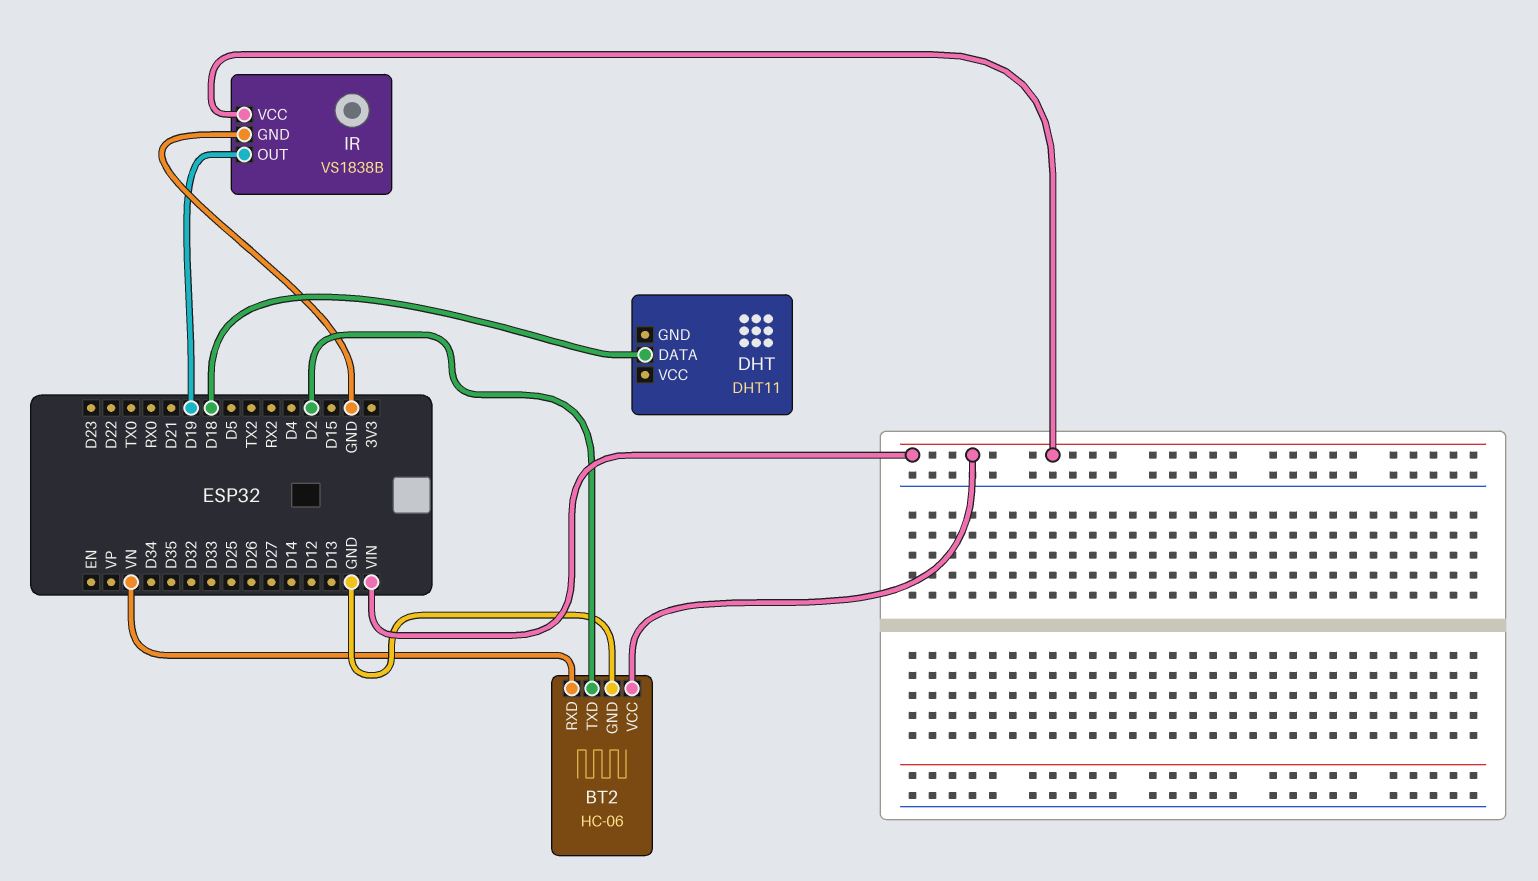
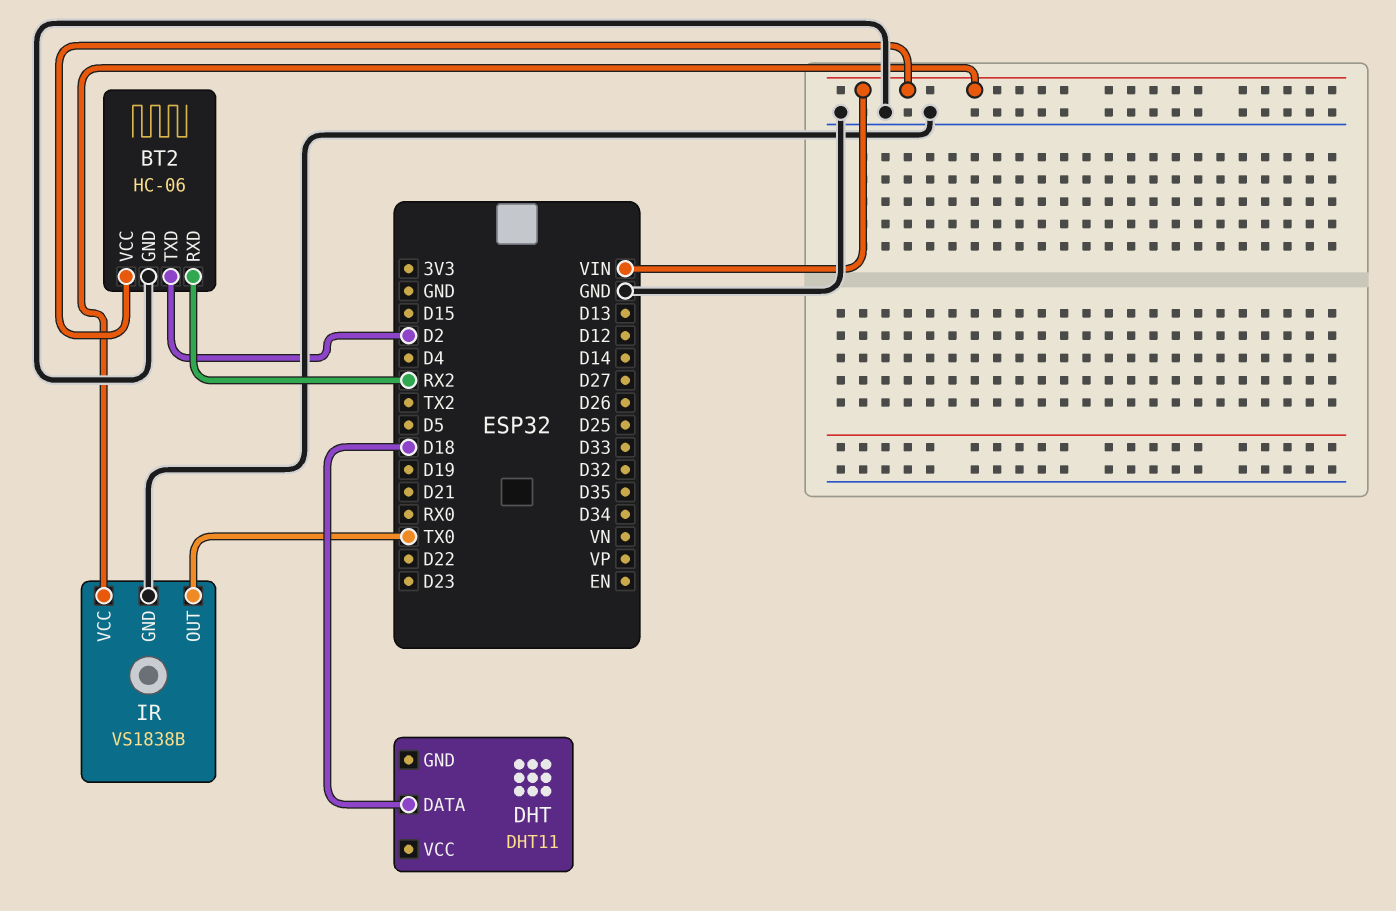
BT2 pin RXD: VN -> RX2
IR pin OUT: D19 -> TX0

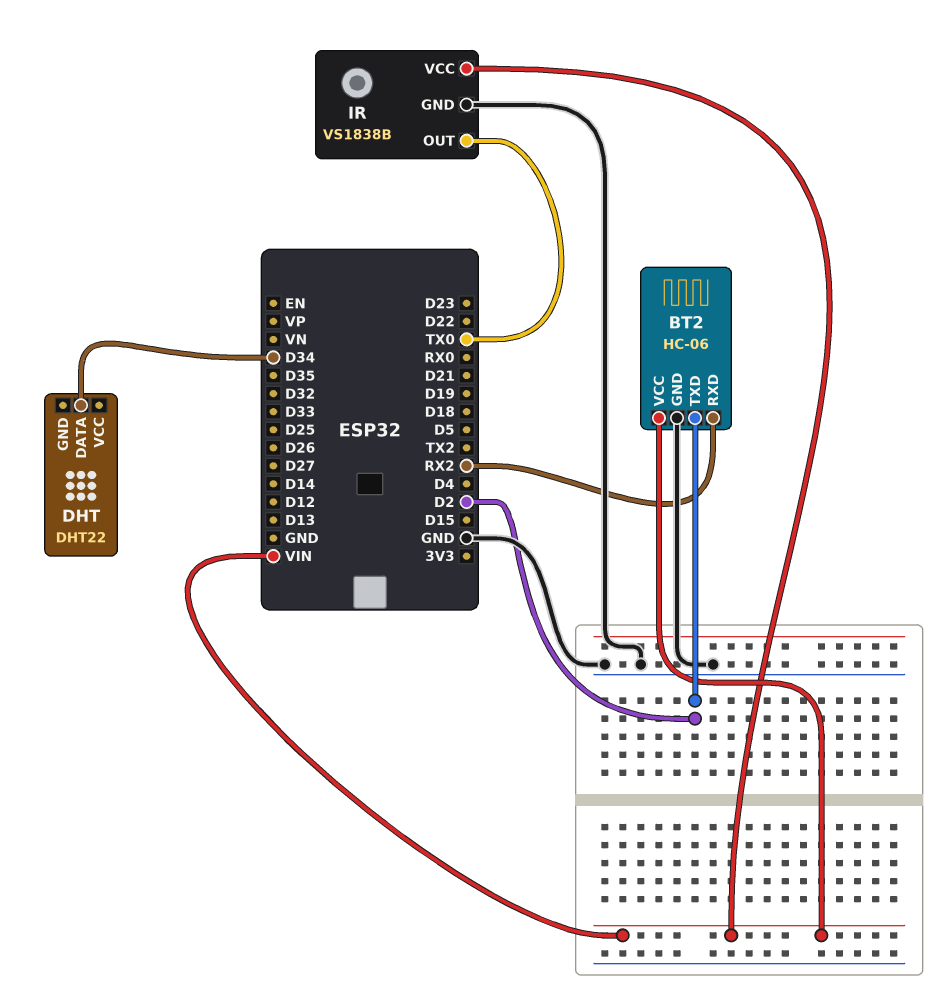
DHT: DHT11 -> DHT22
DHT pin DATA: D18 -> D34

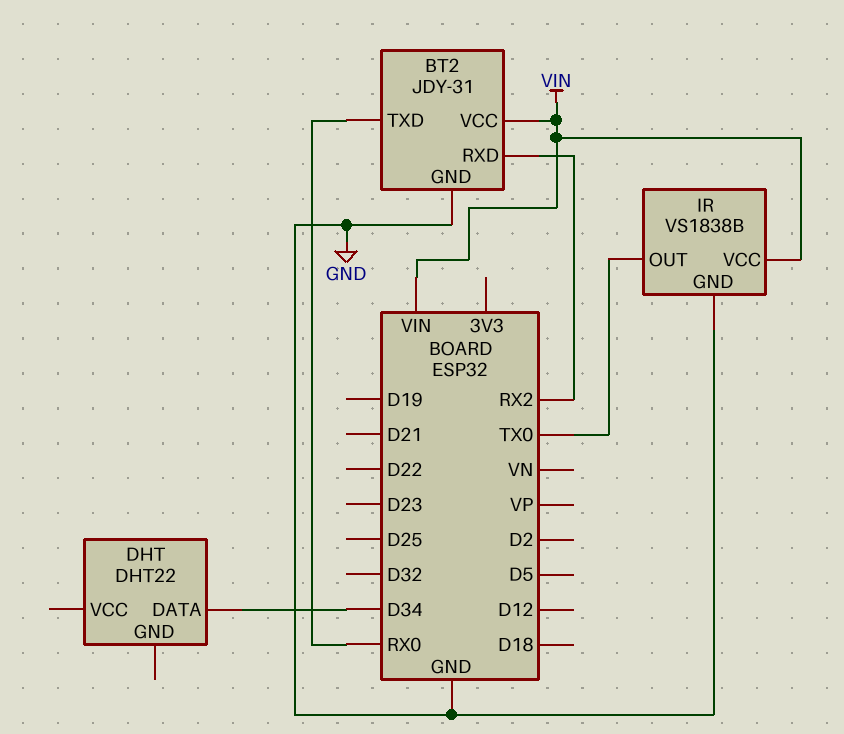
BT2: HC-06 -> JDY-31
BT2 pin TXD: D2 -> RX0

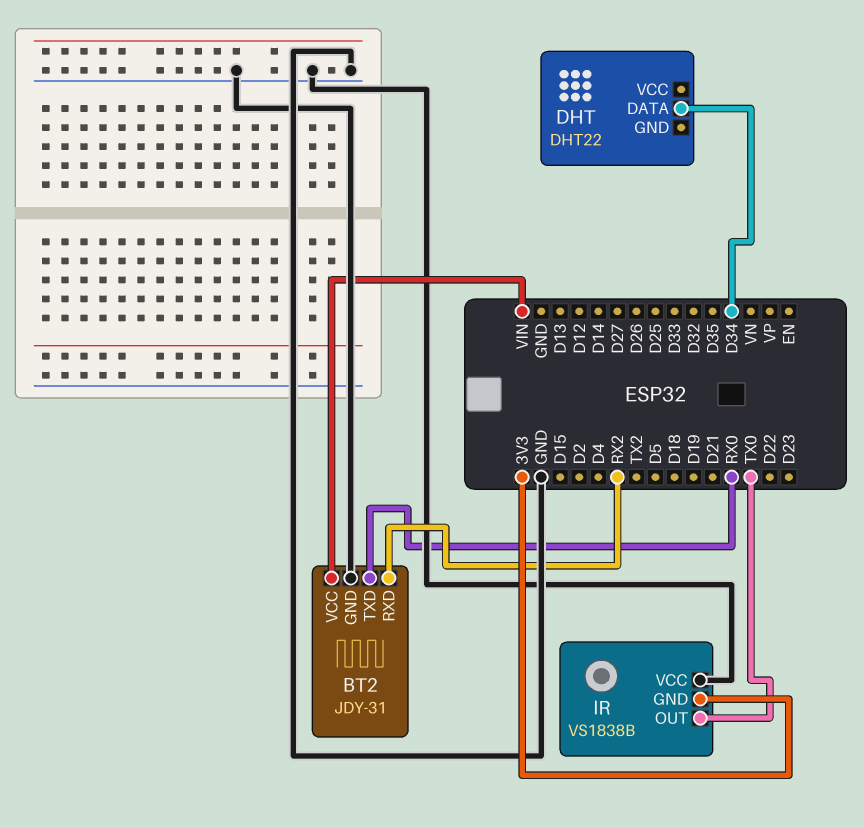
IR pin GND: GND -> 3V3
IR pin VCC: VIN -> GND

